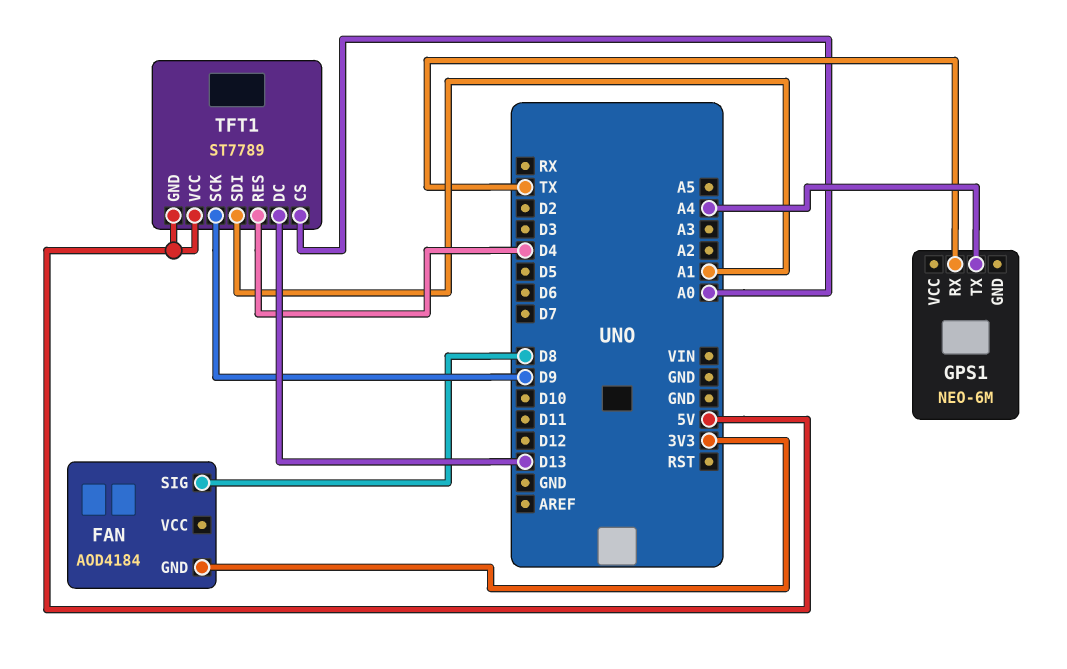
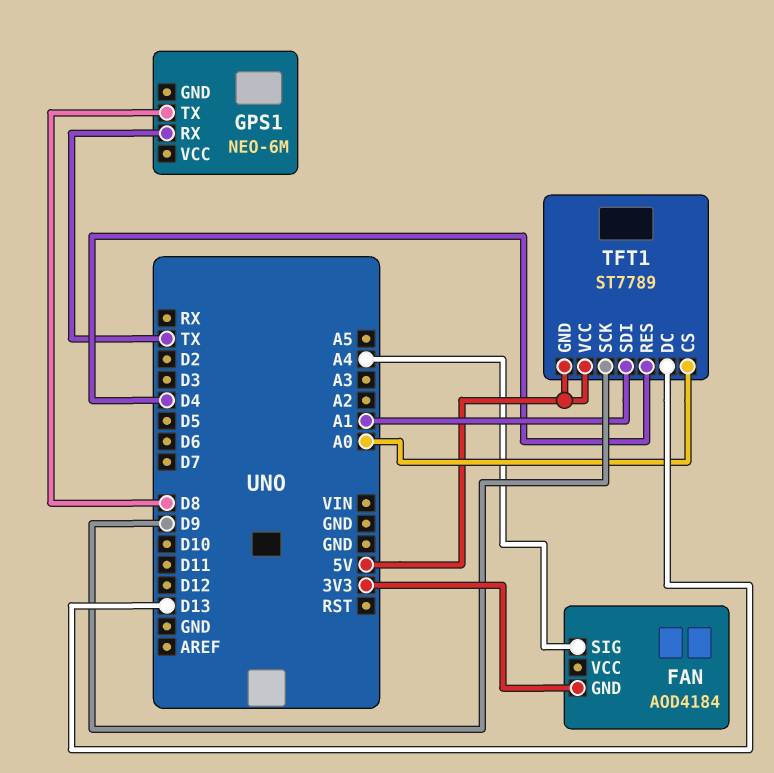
FAN pin SIG: D8 -> A4
GPS1 pin TX: A4 -> D8

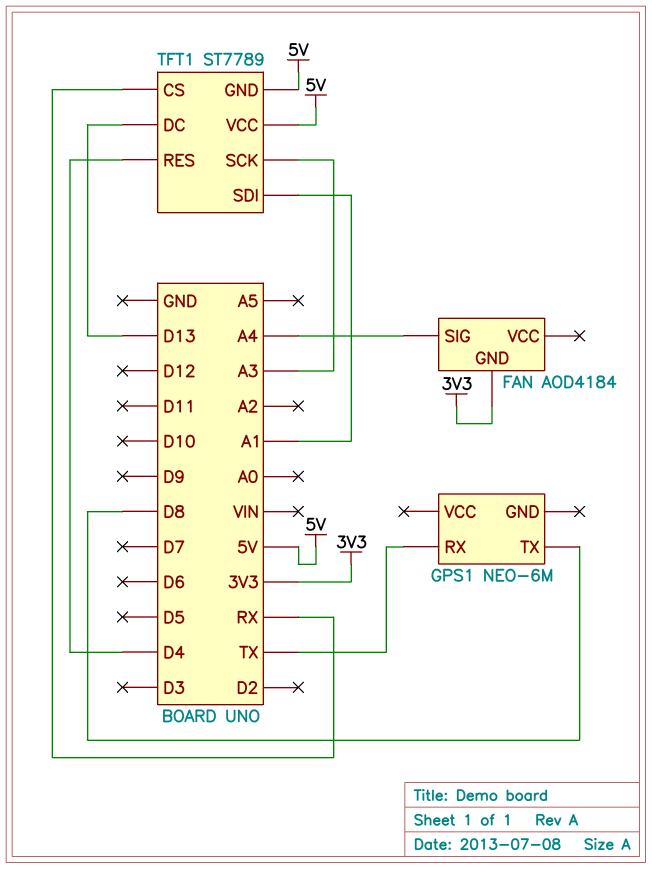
TFT1 pin CS: A0 -> RX
TFT1 pin SCK: D9 -> A3

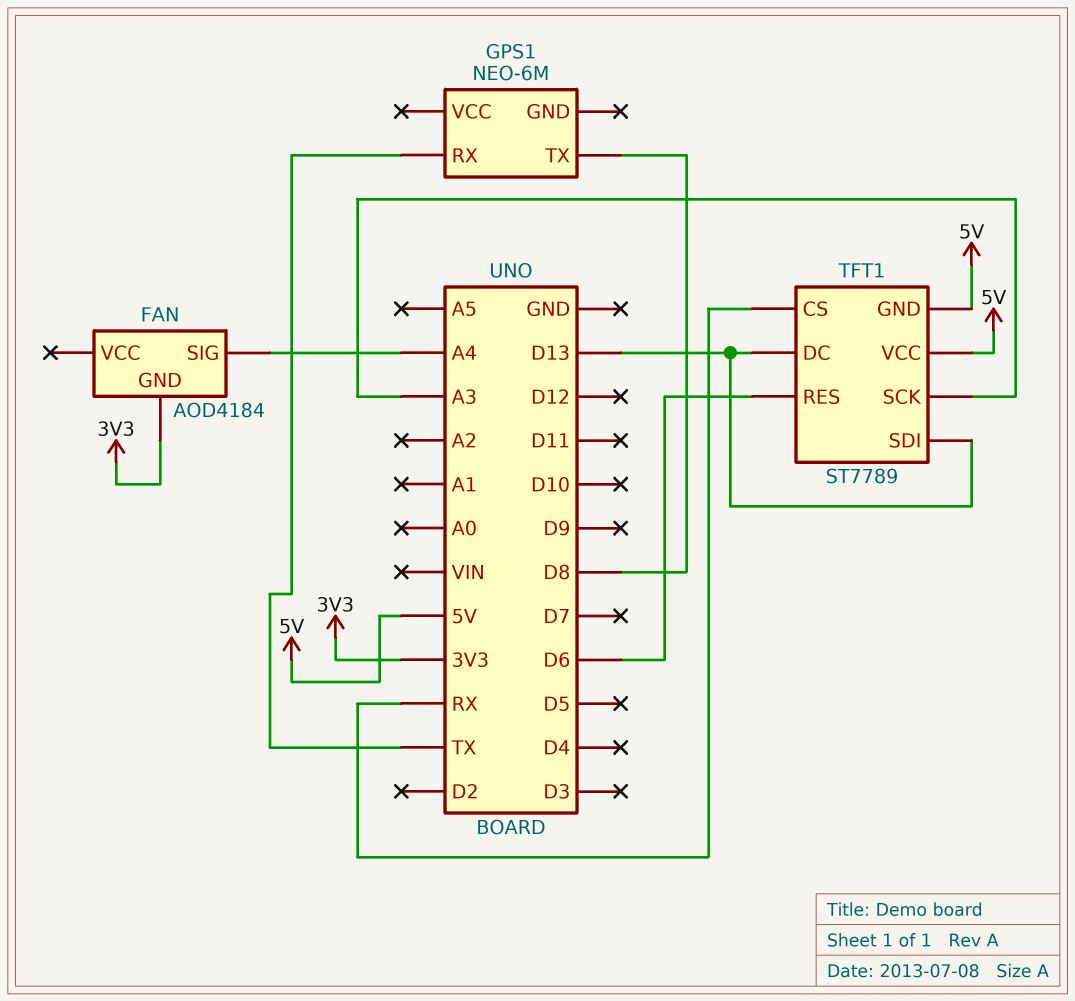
TFT1 pin RES: D4 -> D6
TFT1 pin SDI: A1 -> D13

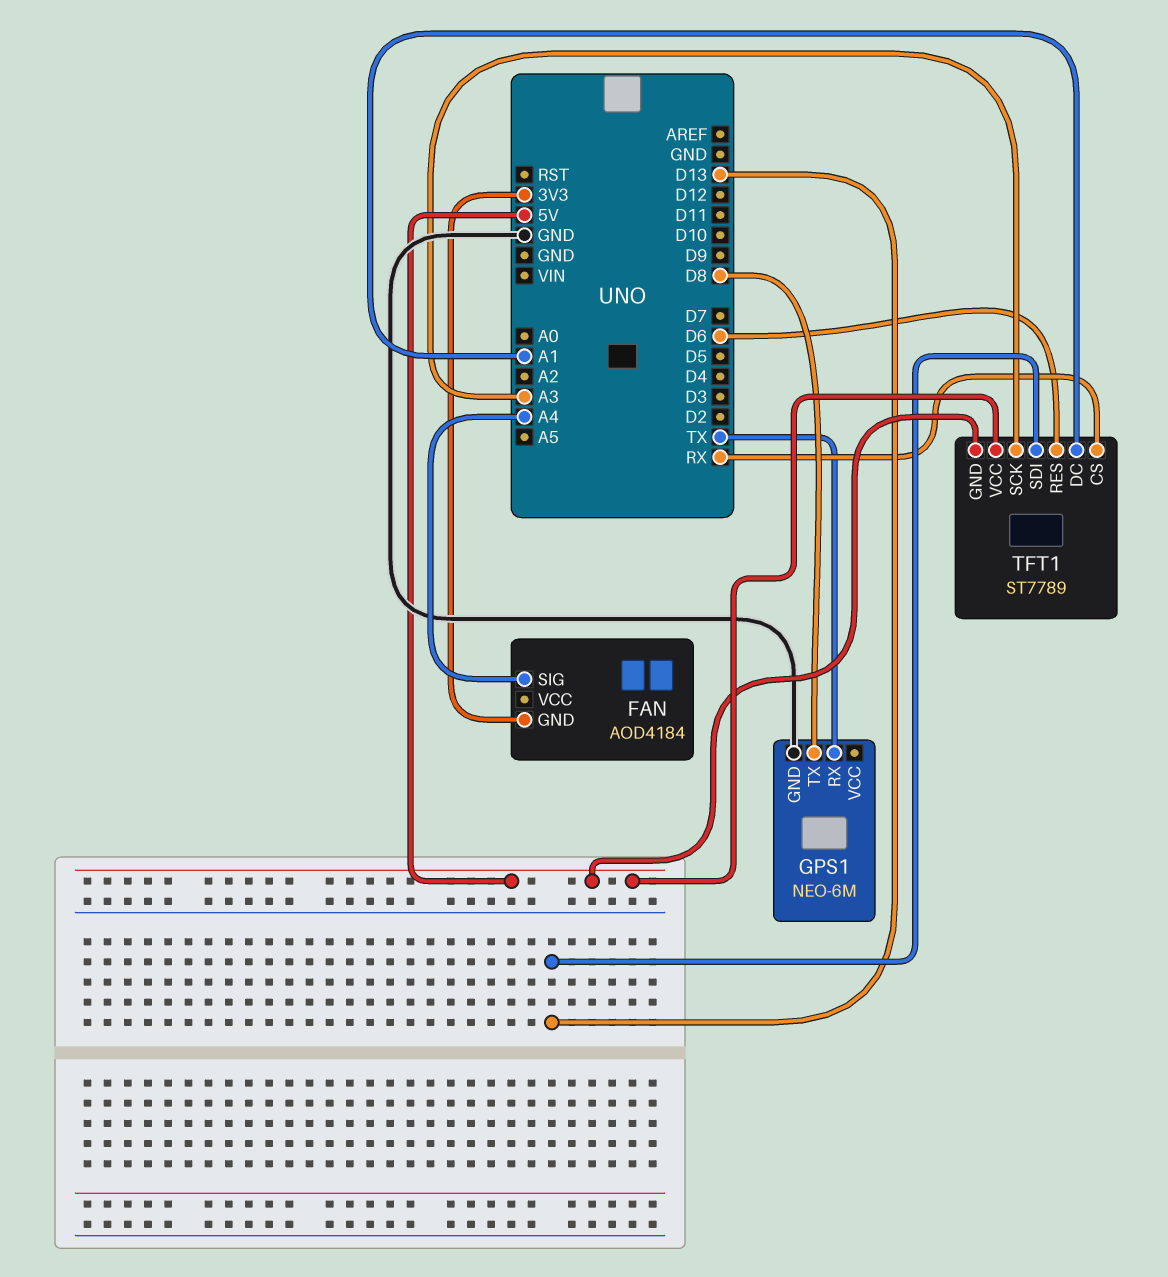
GPS1 pin GND: none -> GND
TFT1 pin DC: D13 -> A1

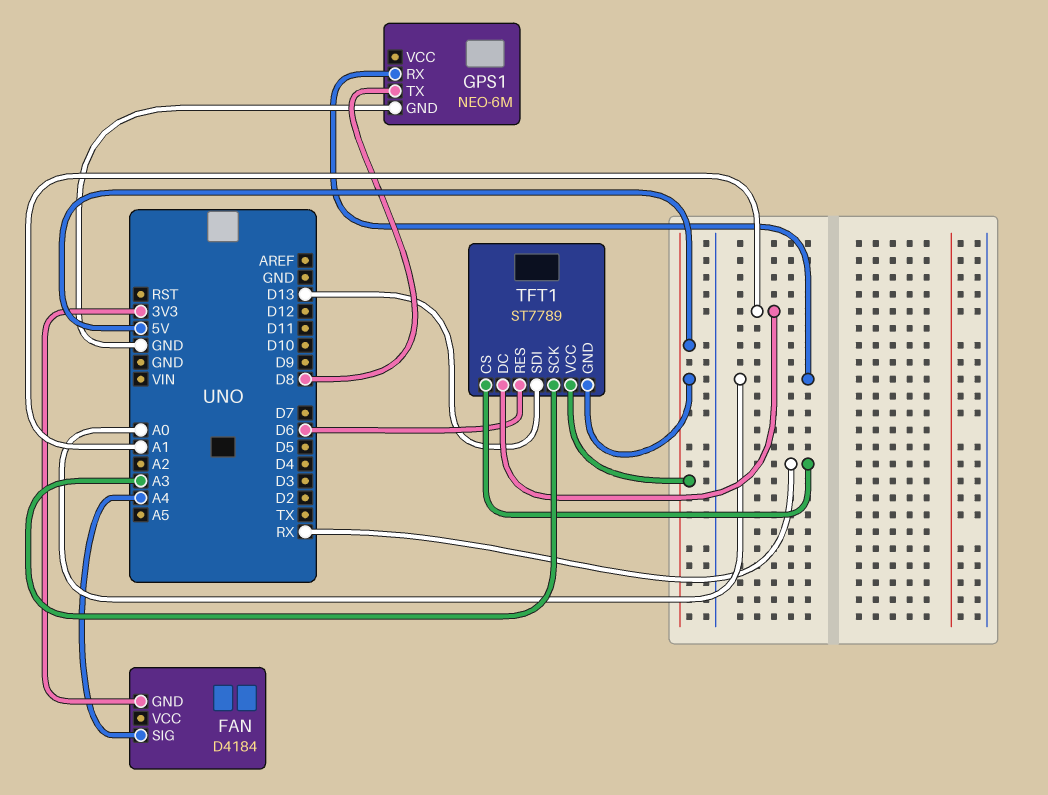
FAN: AOD4184 -> D4184
GPS1 pin RX: TX -> A0

